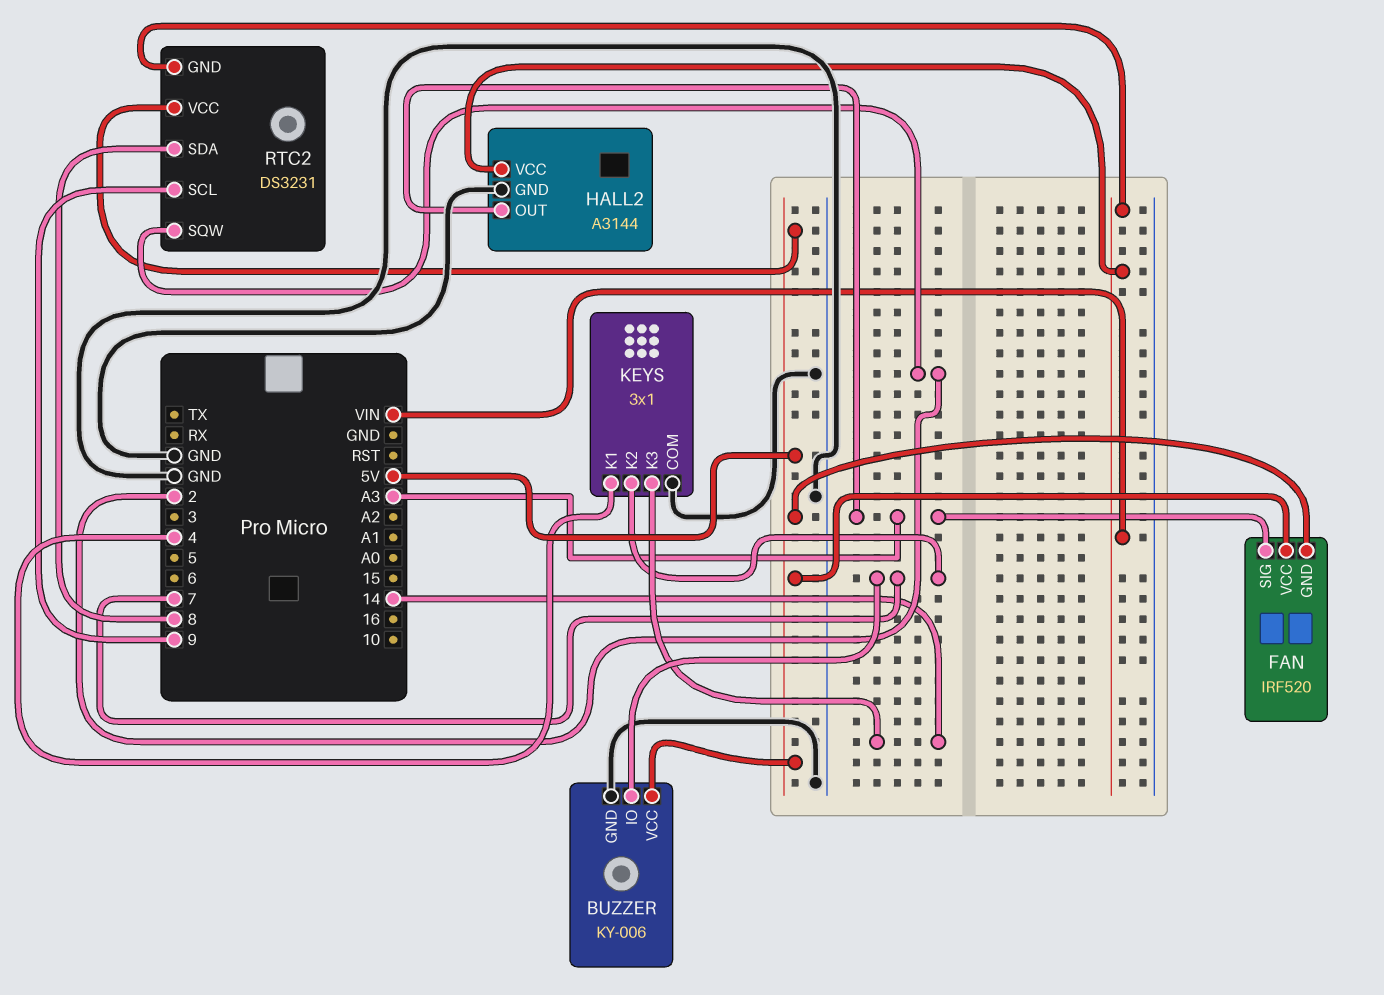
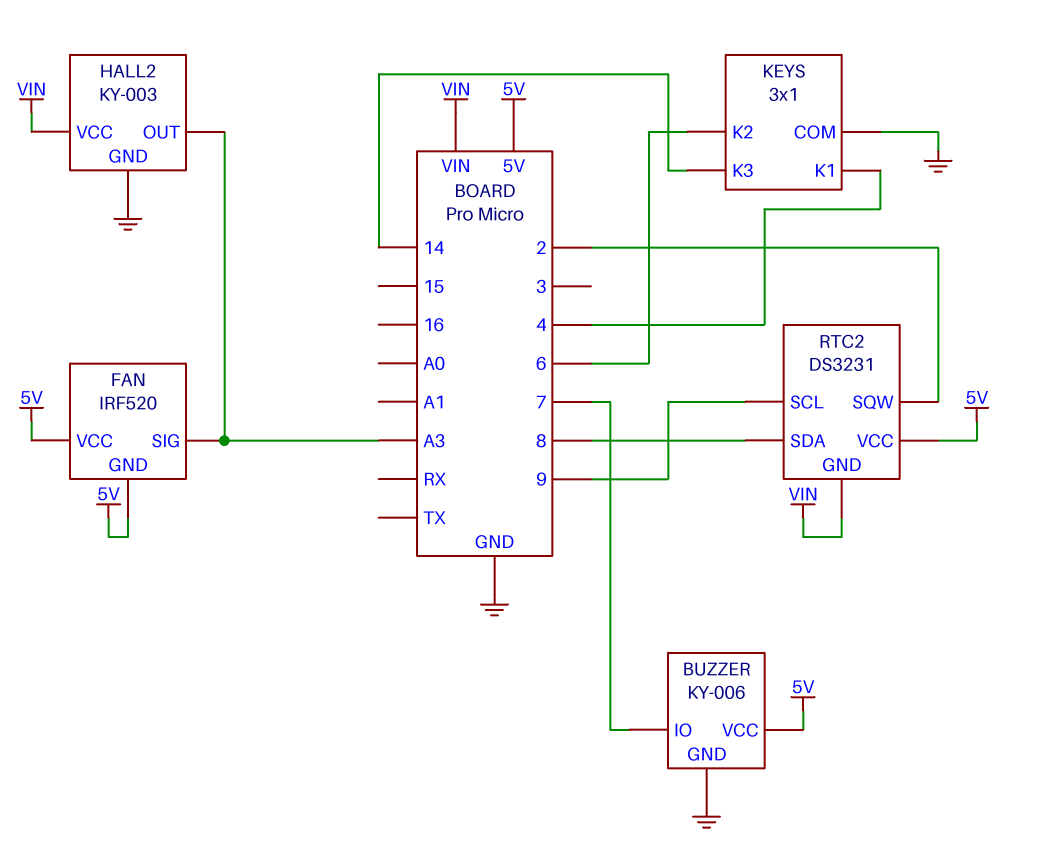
HALL2: A3144 -> KY-003
KEYS pin K2: 7 -> 6

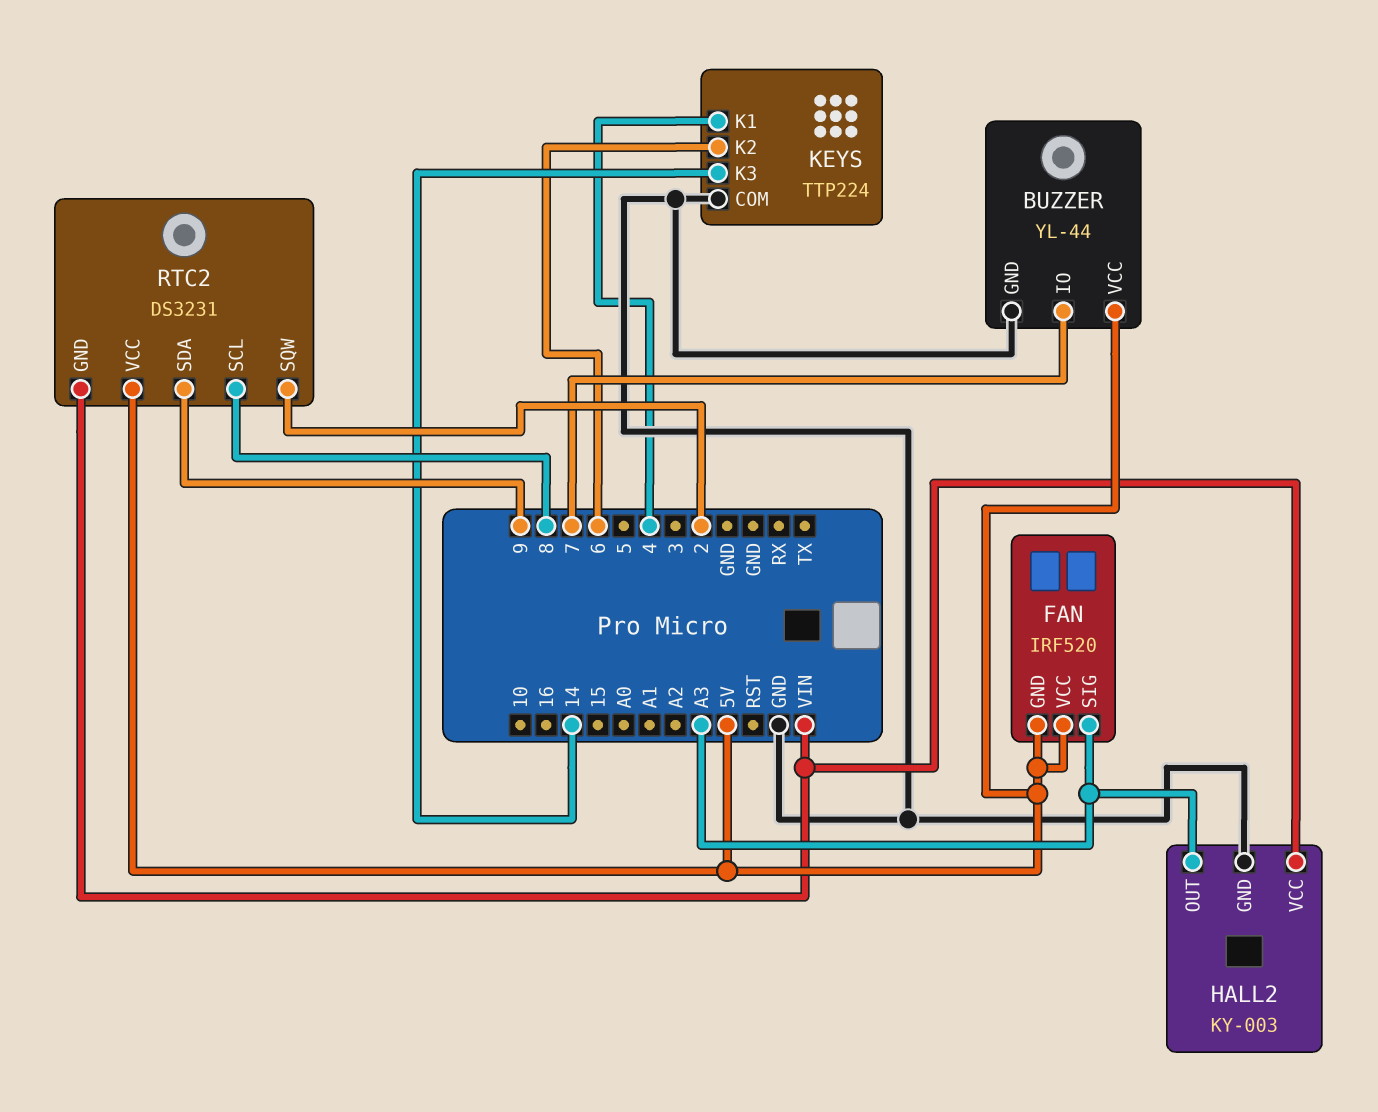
BUZZER: KY-006 -> YL-44
KEYS: 3x1 -> TTP224
RTC2 pin SCL: 9 -> 8
RTC2 pin SDA: 8 -> 9

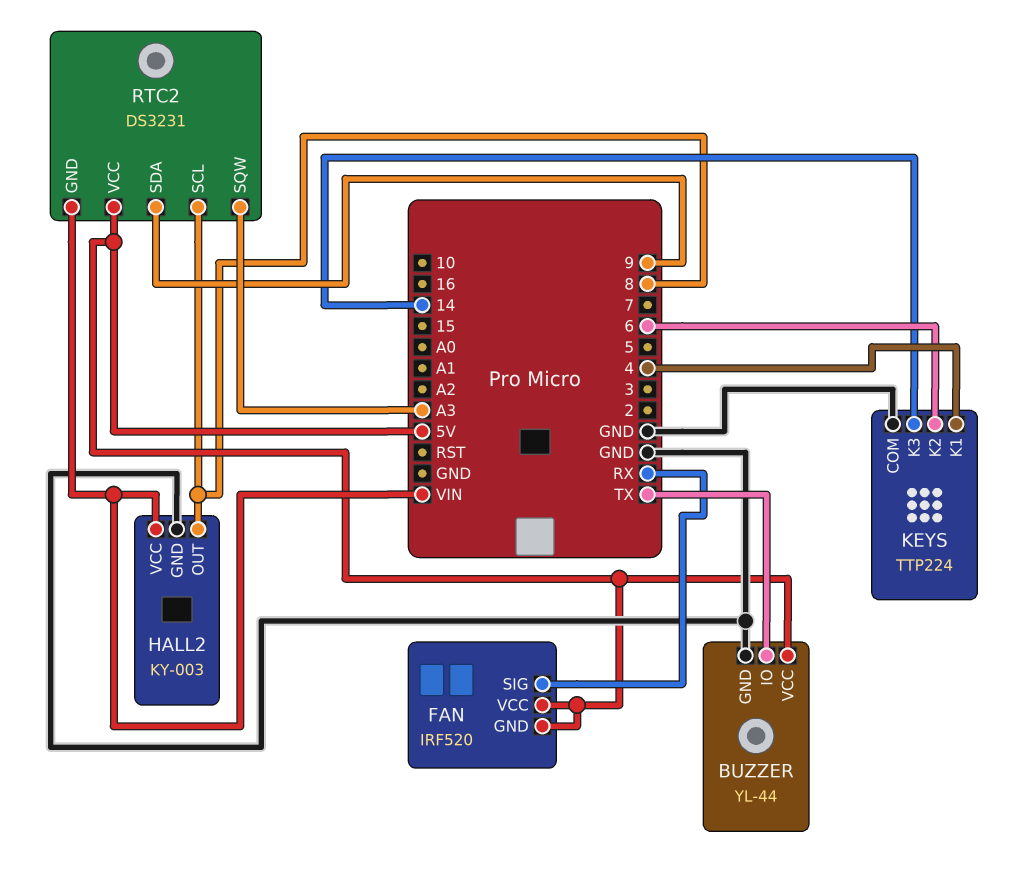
BUZZER pin IO: 7 -> TX
FAN pin SIG: A3 -> RX
HALL2 pin OUT: A3 -> 8
RTC2 pin SQW: 2 -> A3

